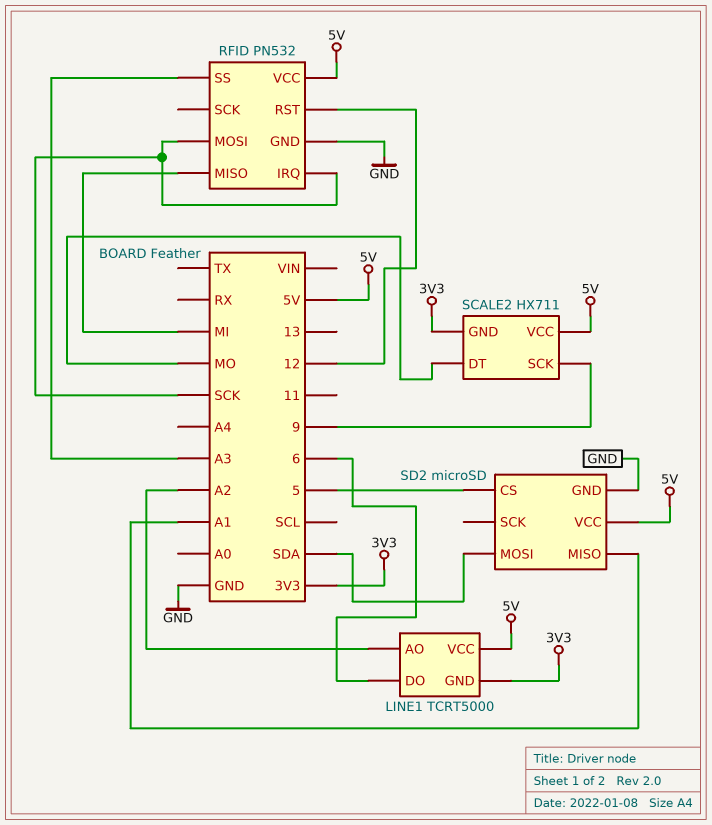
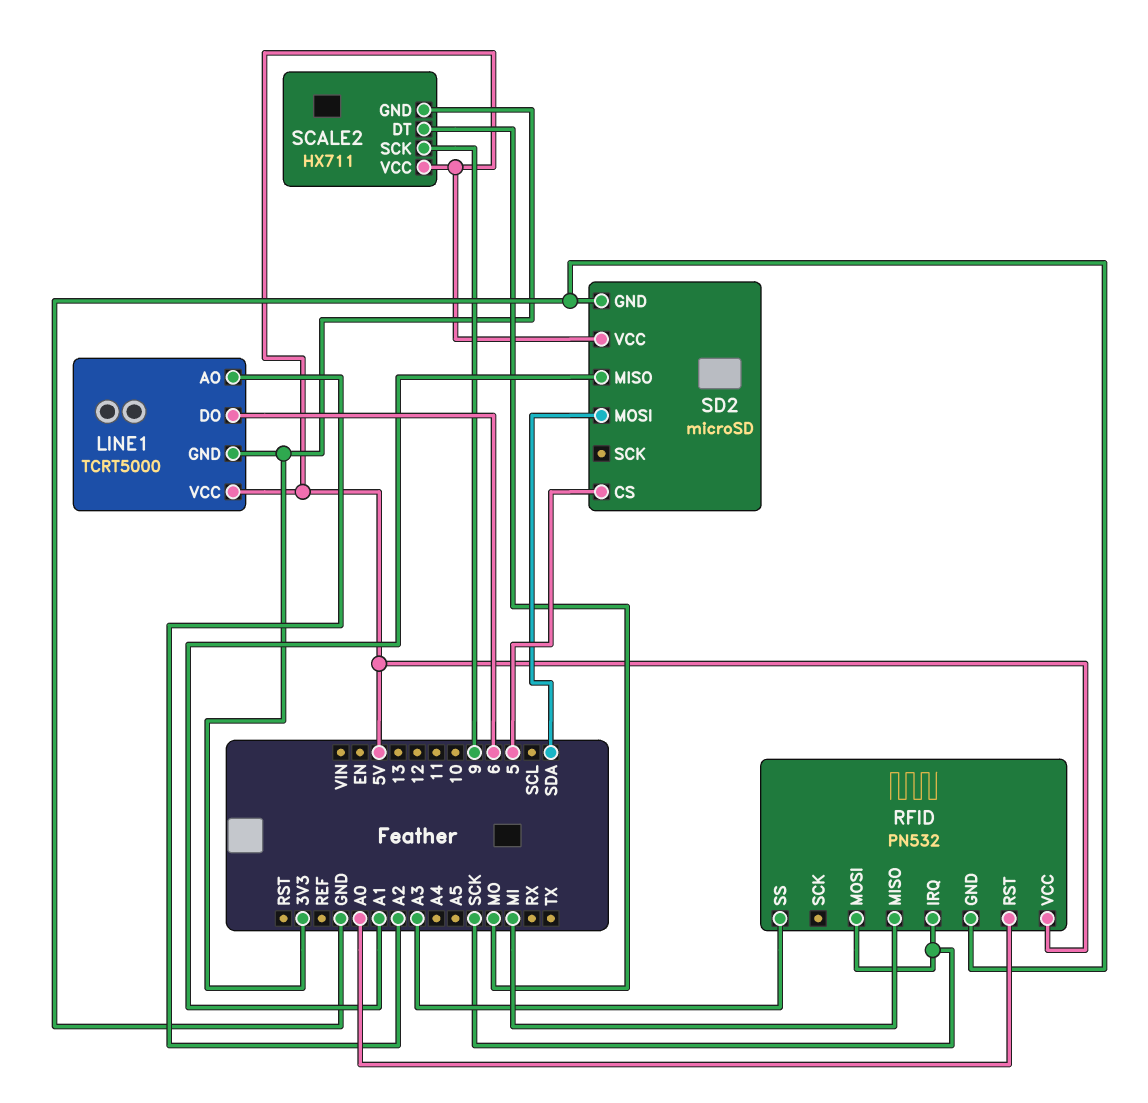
RFID pin RST: 12 -> A0

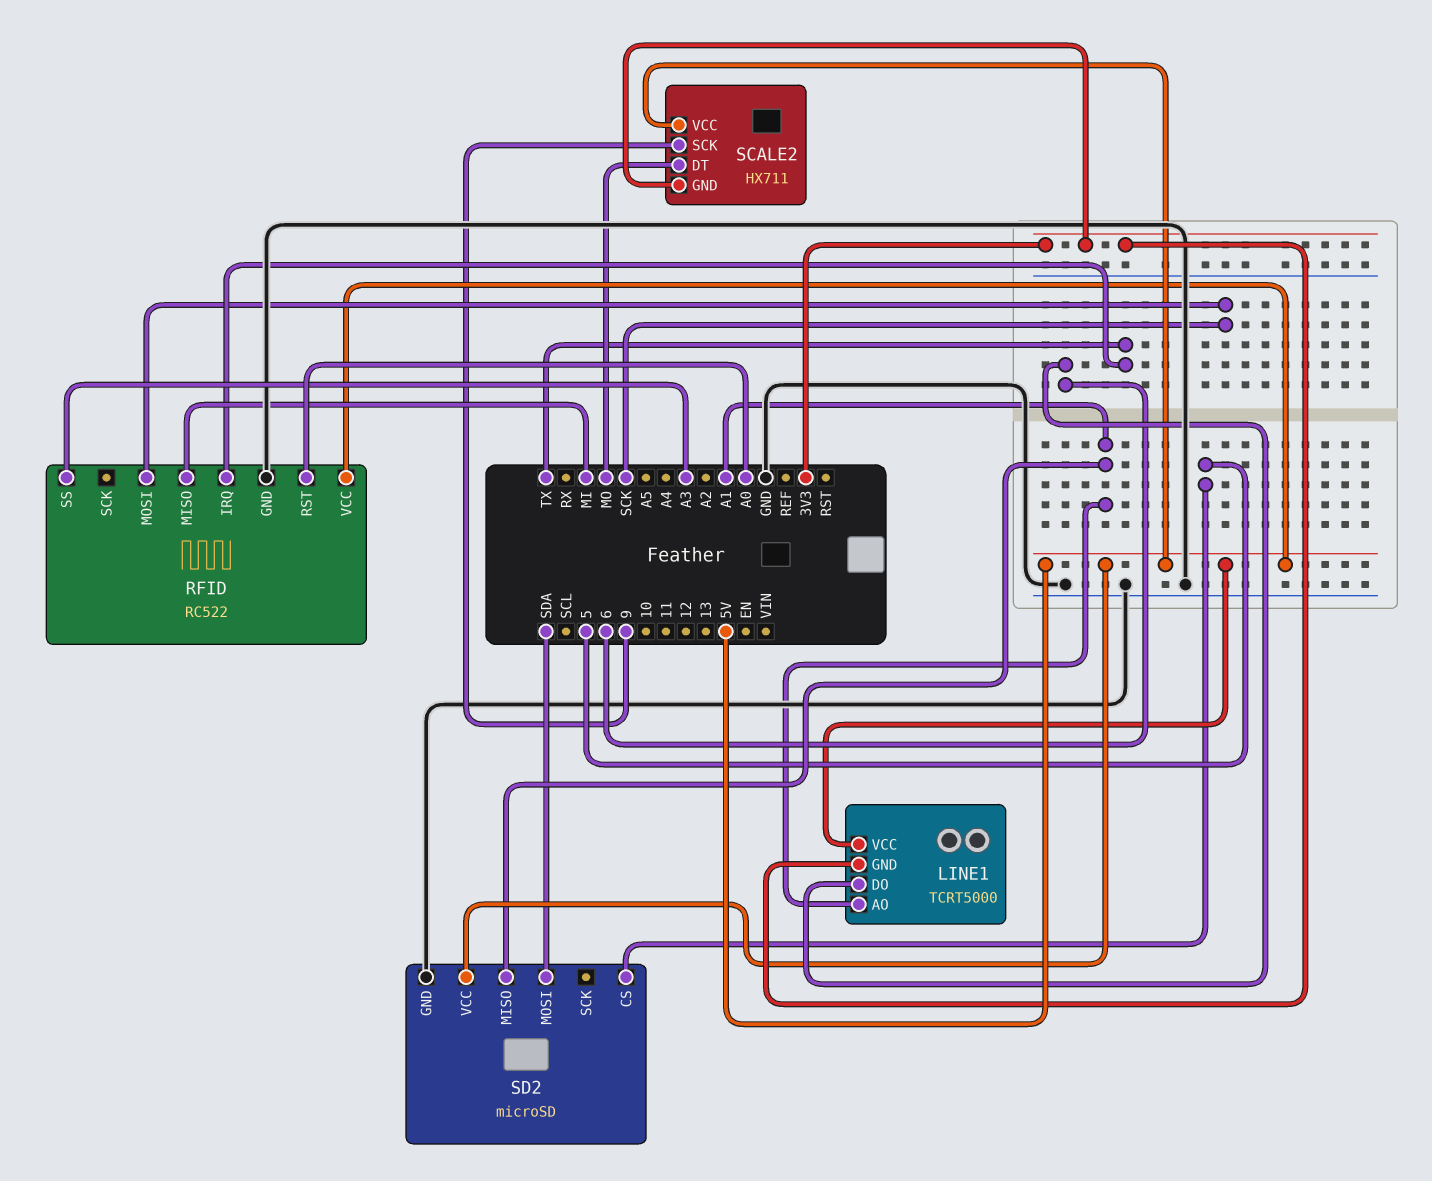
LINE1 pin AO: A2 -> A1
RFID: PN532 -> RC522
RFID pin IRQ: SCK -> TX

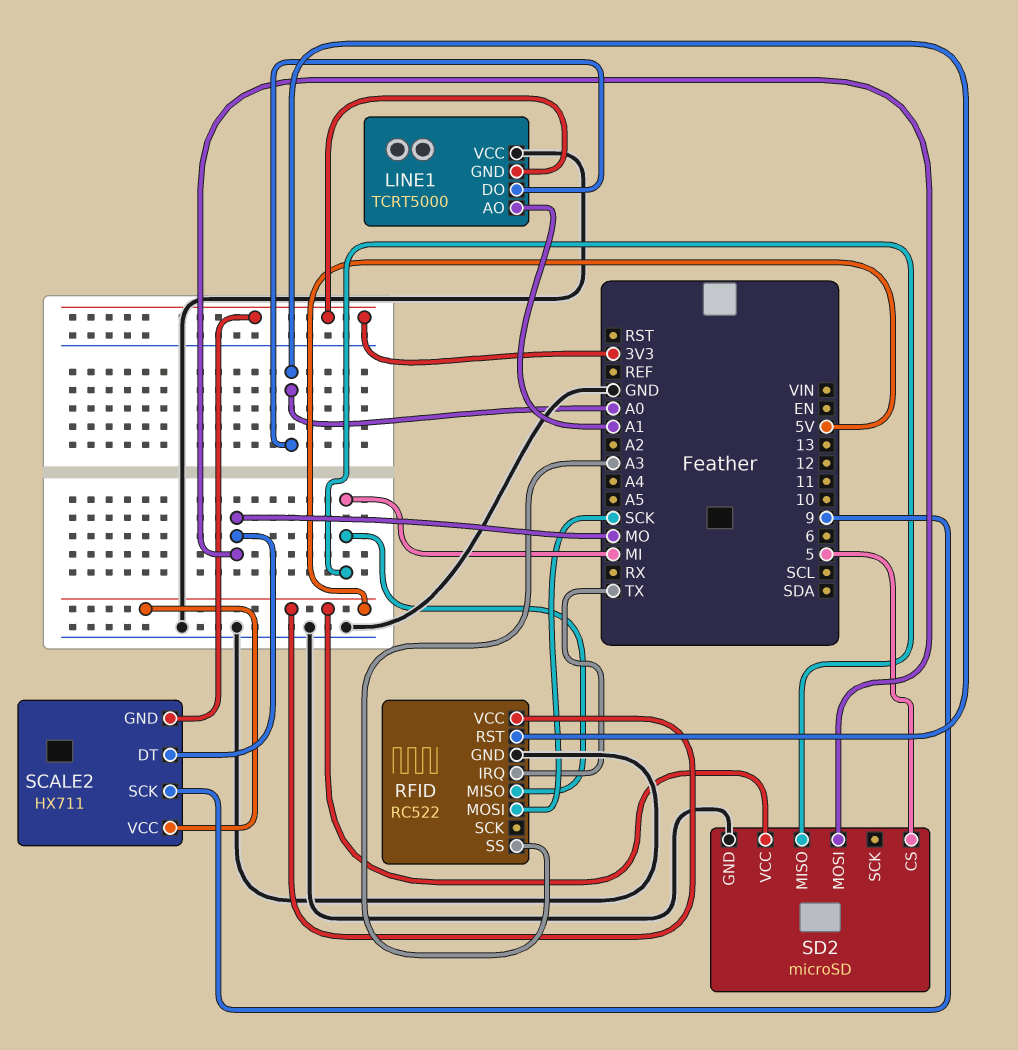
LINE1 pin DO: 6 -> A0
LINE1 pin VCC: 5V -> GND
SD2 pin MISO: A1 -> MI
SD2 pin MOSI: SDA -> MO

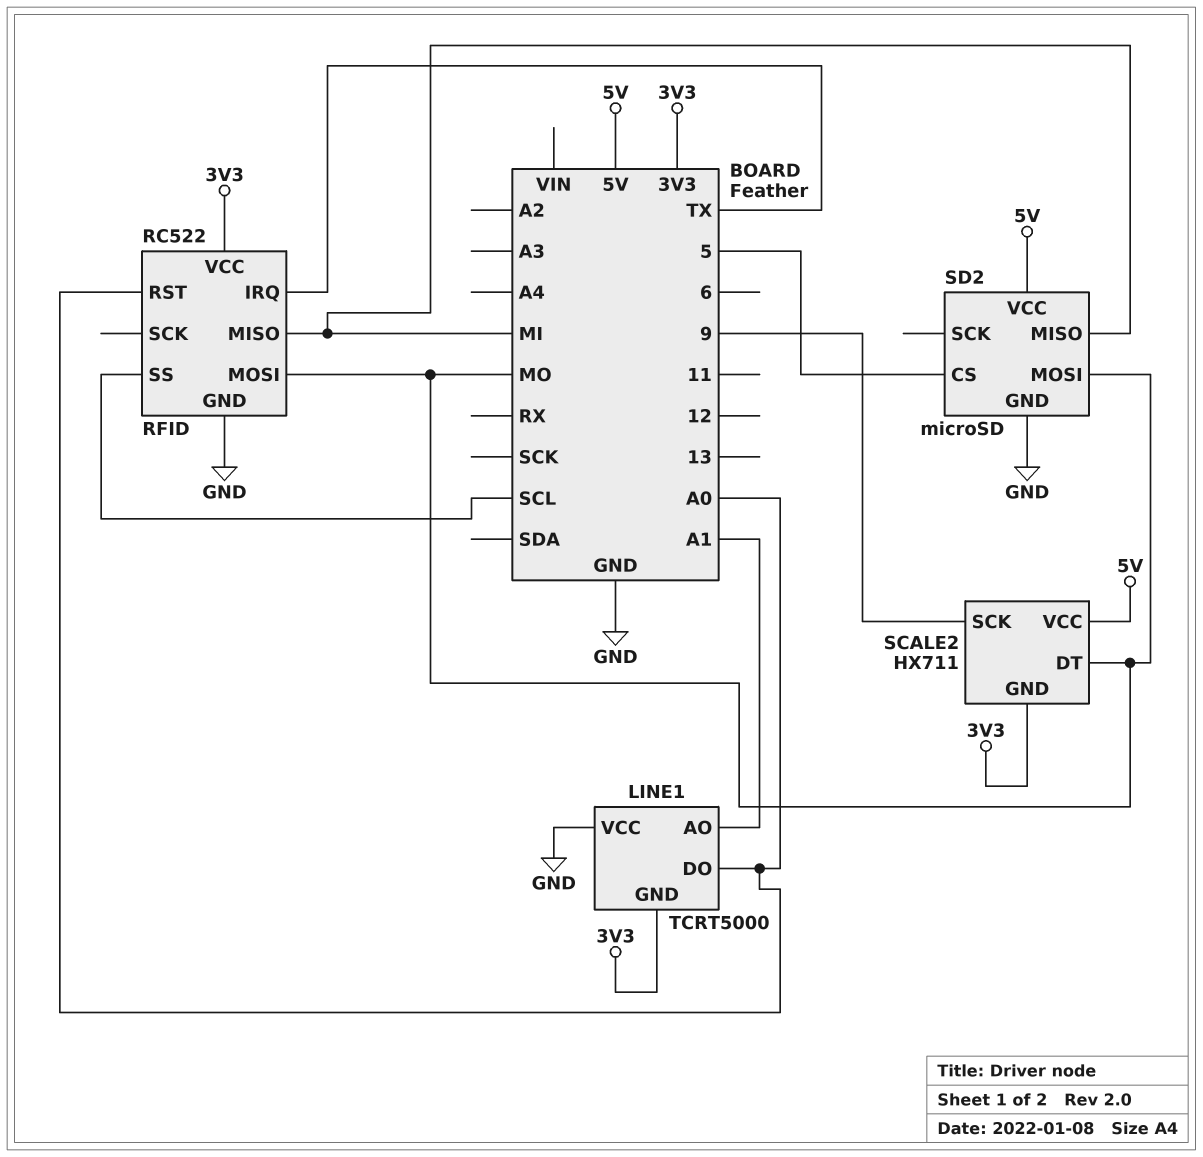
RFID pin MOSI: SCK -> MO
RFID pin SS: A3 -> SCL
RFID pin VCC: 5V -> 3V3

